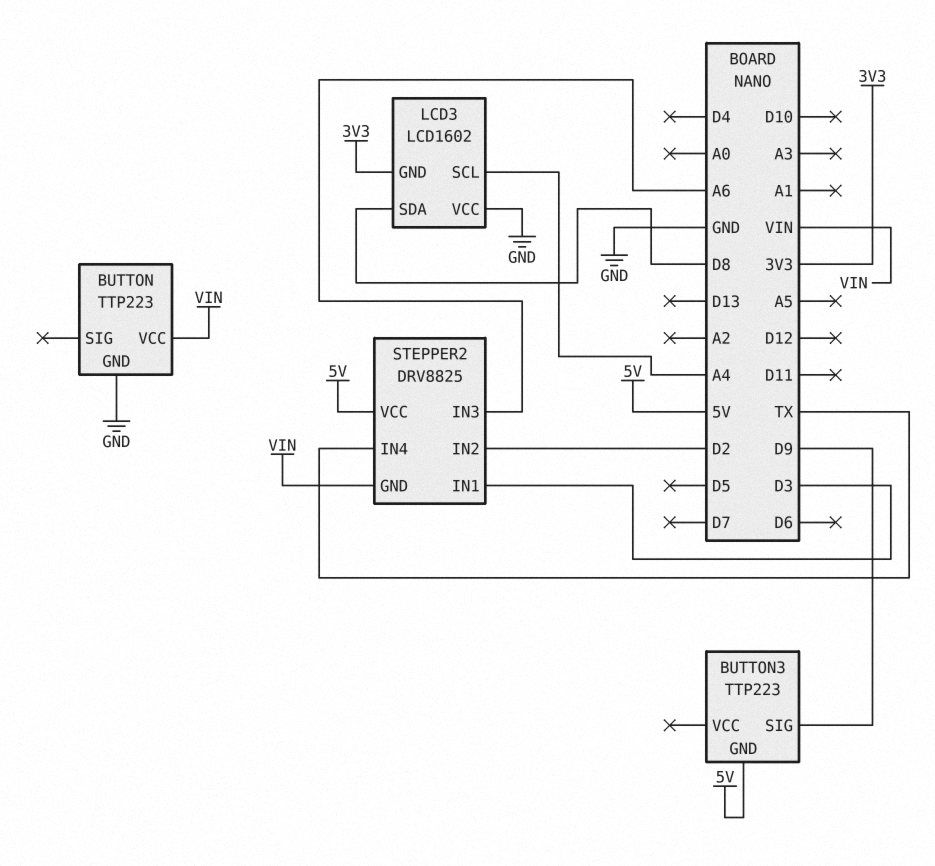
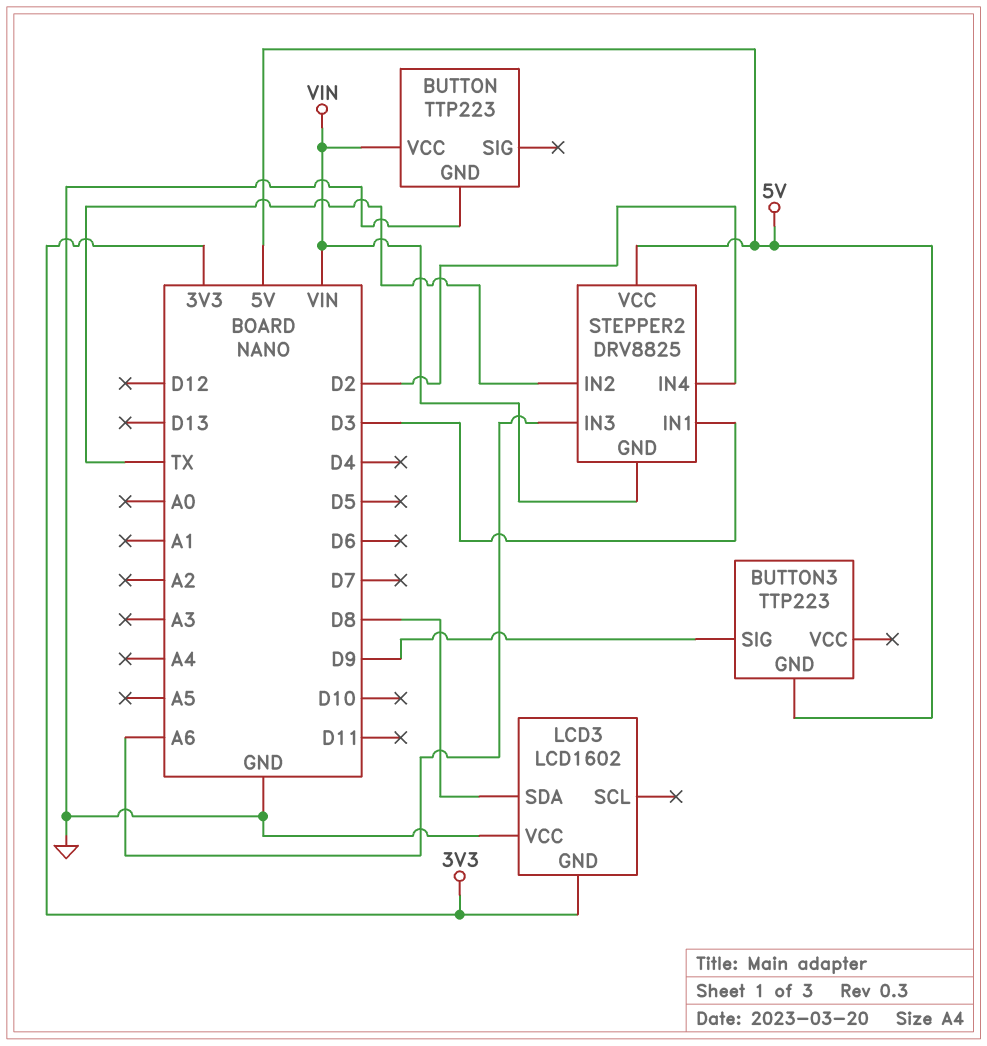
LCD3 pin SCL: A4 -> none
STEPPER2 pin IN2: D2 -> TX
STEPPER2 pin IN4: TX -> D2

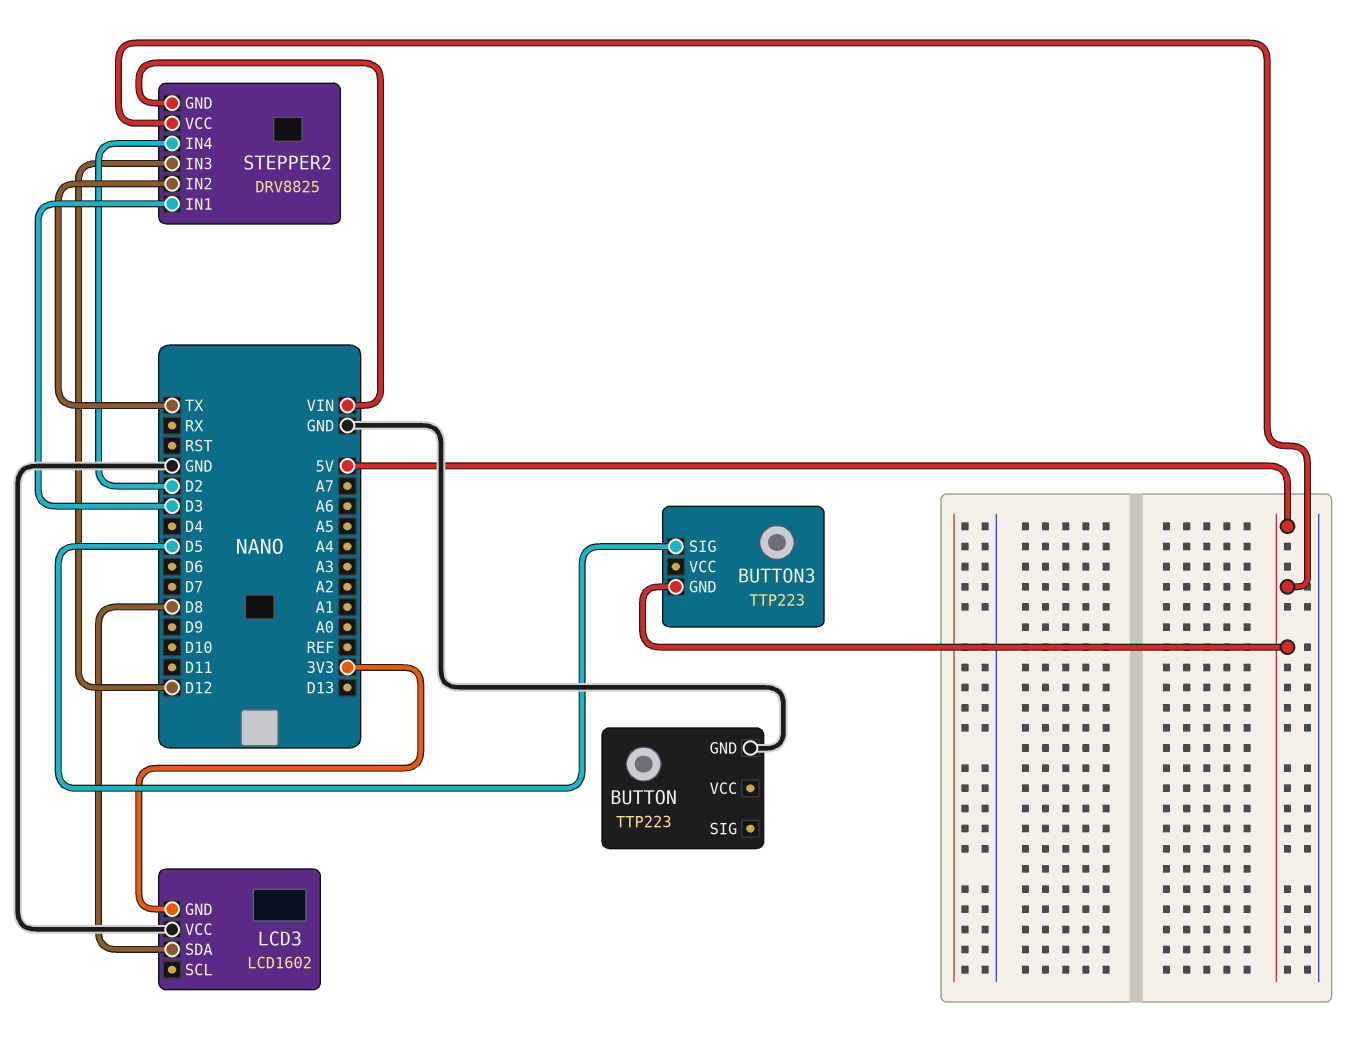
BUTTON pin VCC: VIN -> none
BUTTON3 pin SIG: D9 -> D5
STEPPER2 pin IN3: A6 -> D12

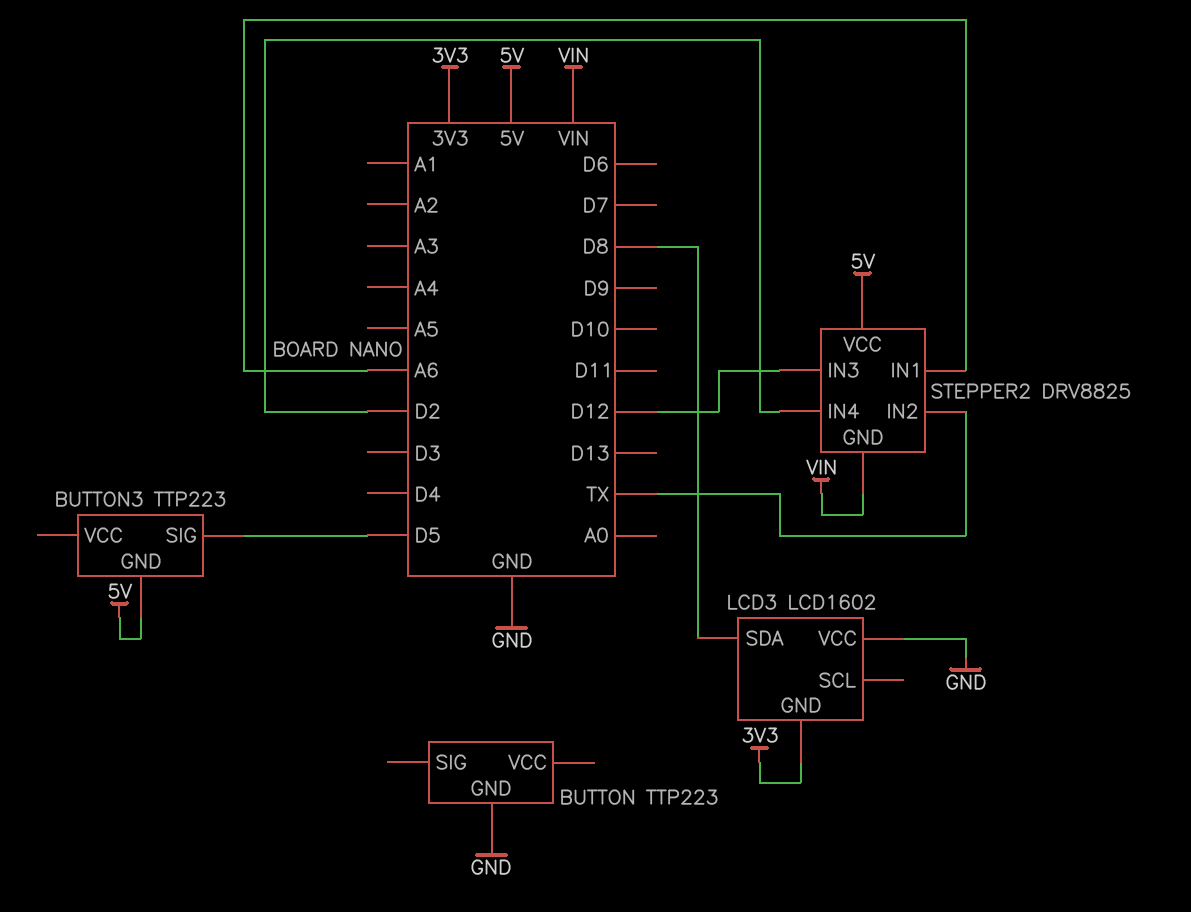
STEPPER2 pin IN1: D3 -> A6

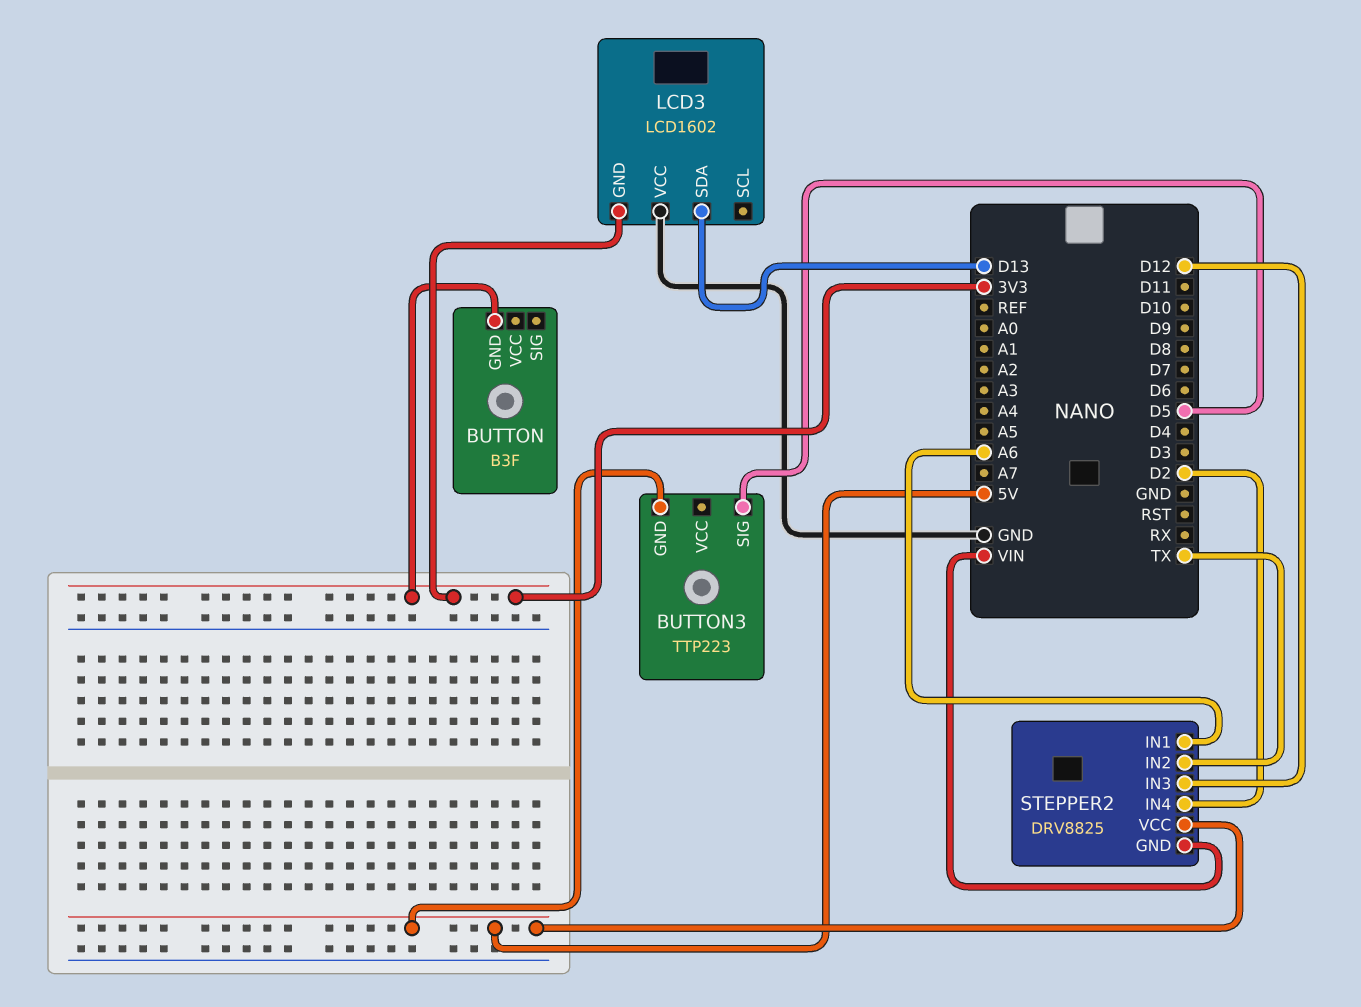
BUTTON: TTP223 -> B3F
BUTTON pin GND: GND -> 3V3
LCD3 pin SDA: D8 -> D13

